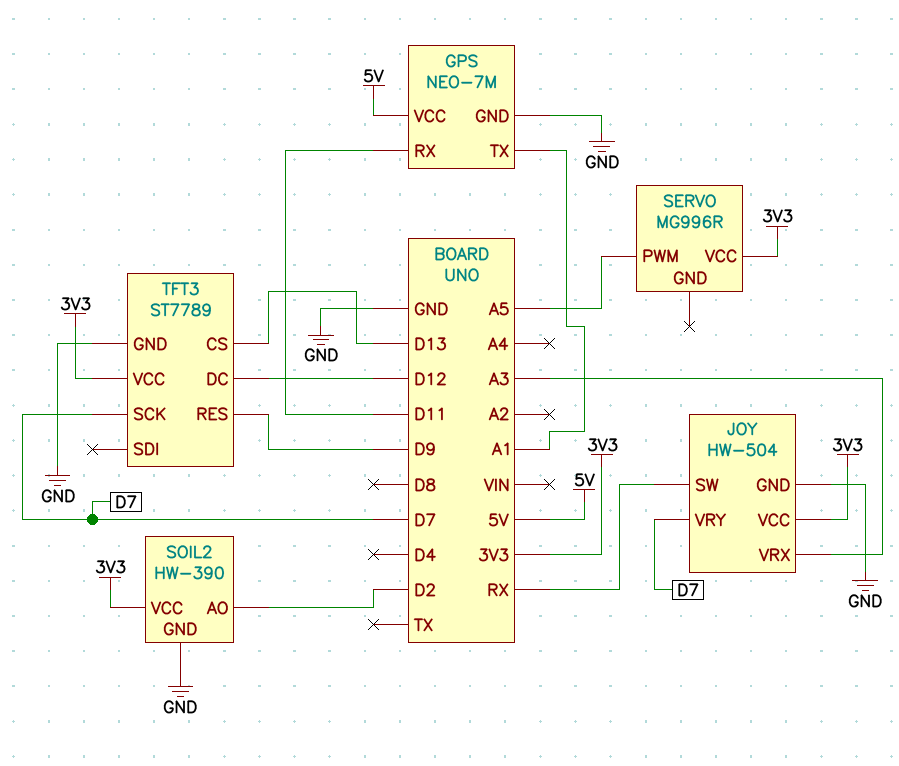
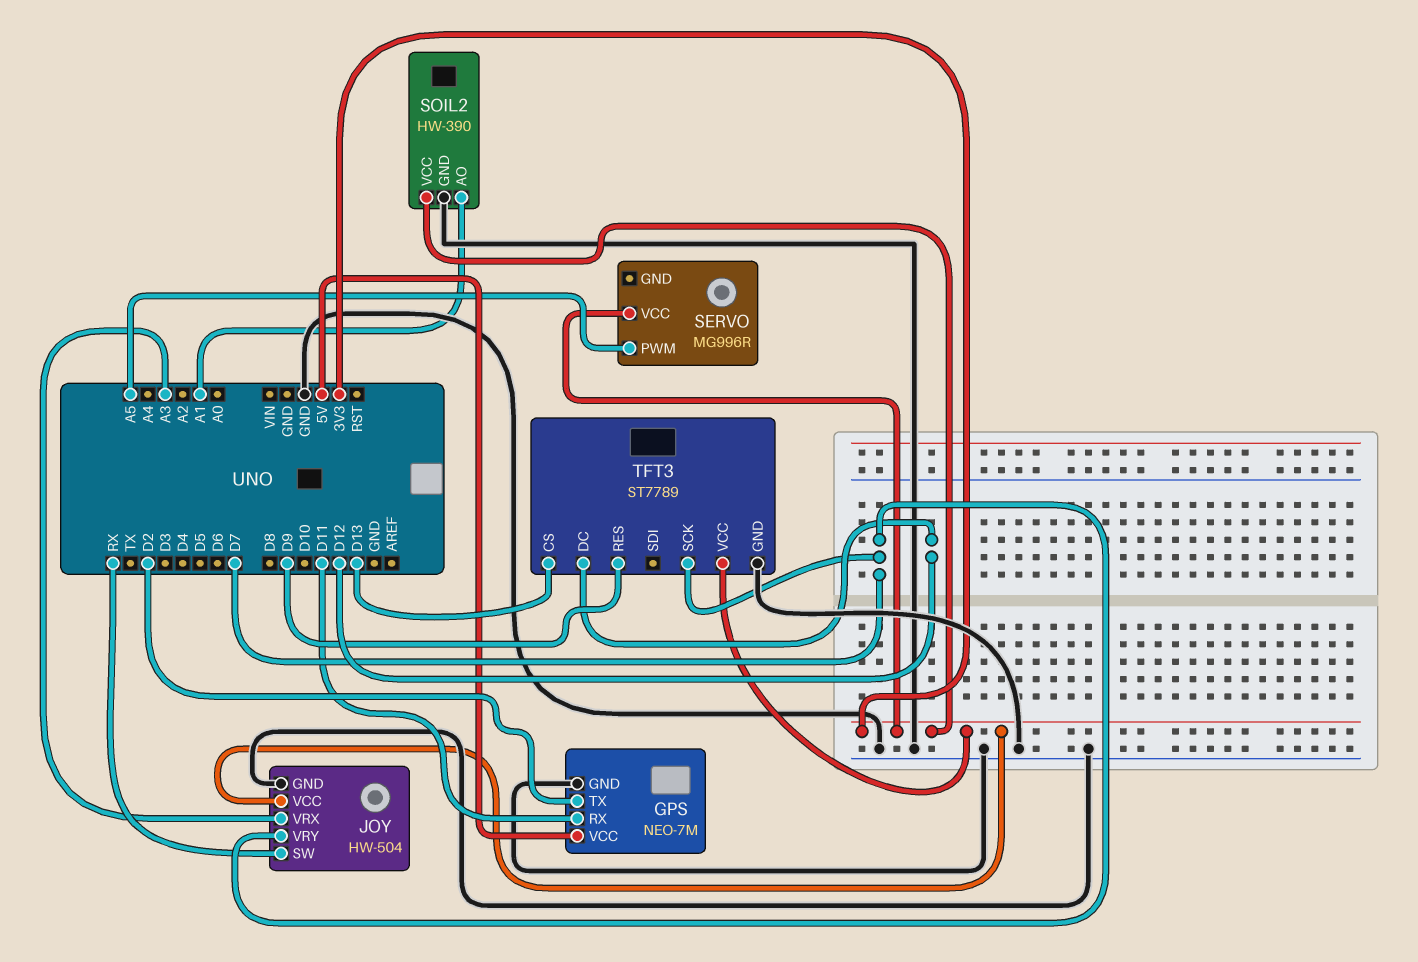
GPS pin TX: A1 -> D2
SOIL2 pin AO: D2 -> A1

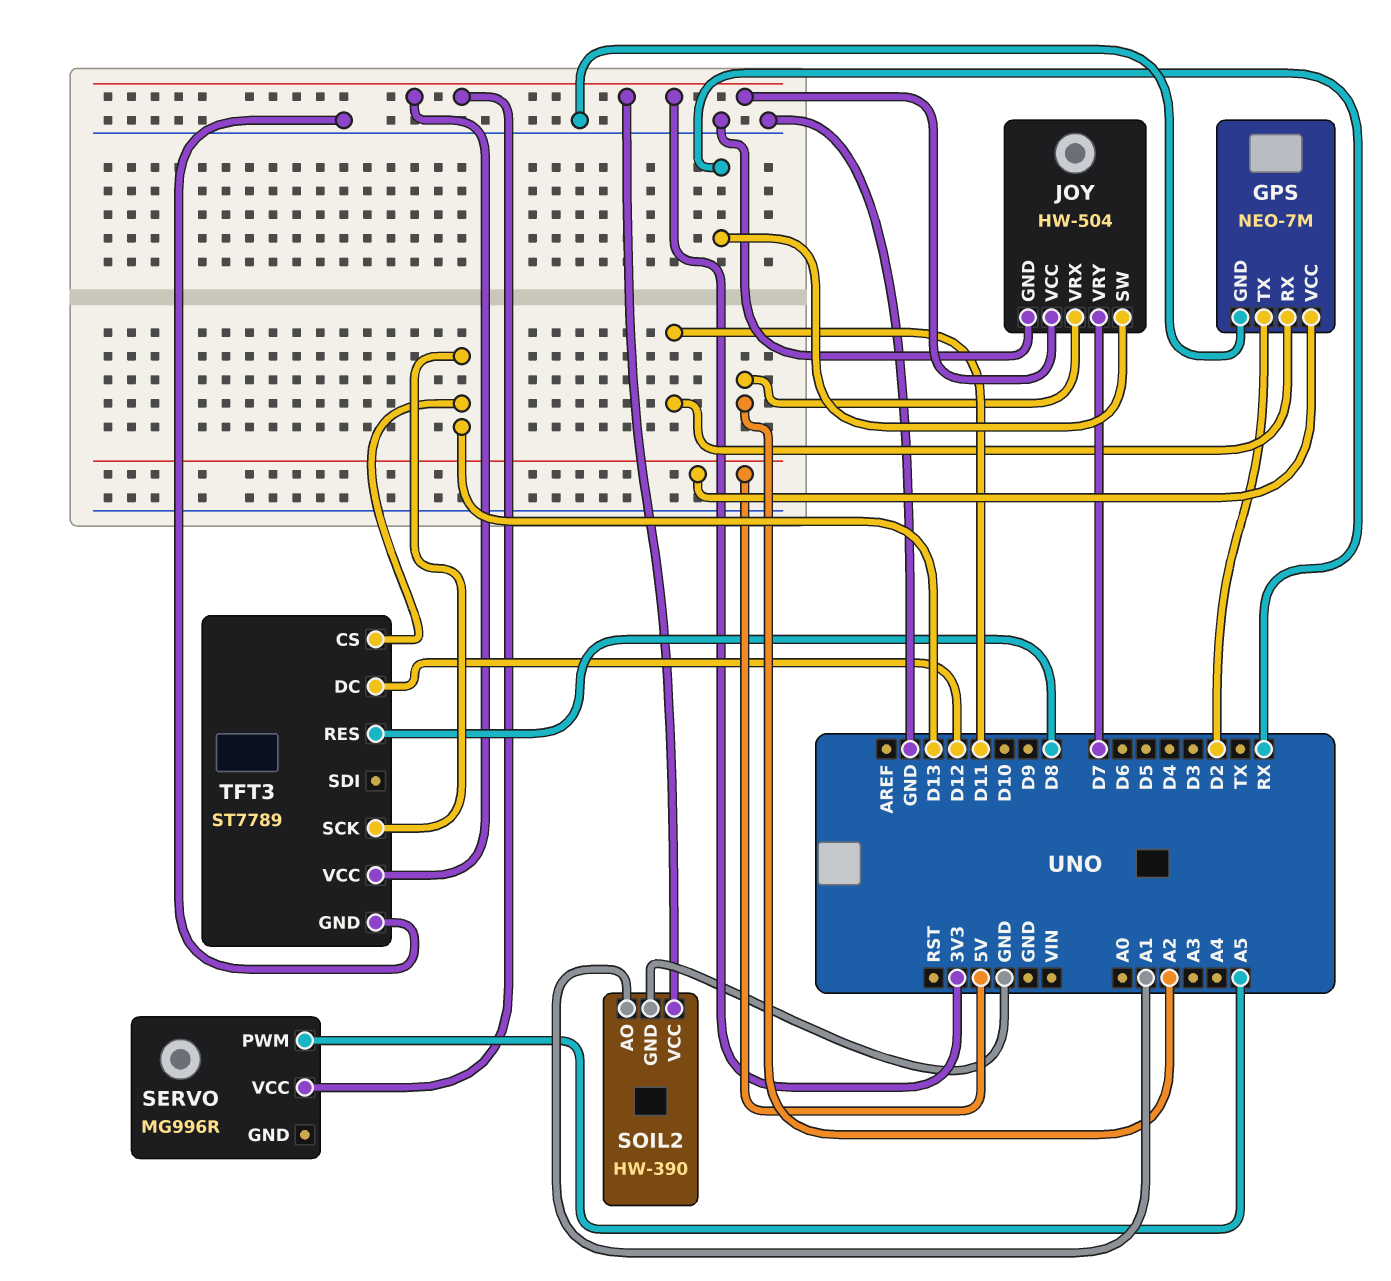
JOY pin VRX: A3 -> A2
TFT3 pin RES: D9 -> D8
TFT3 pin SCK: D7 -> D13

